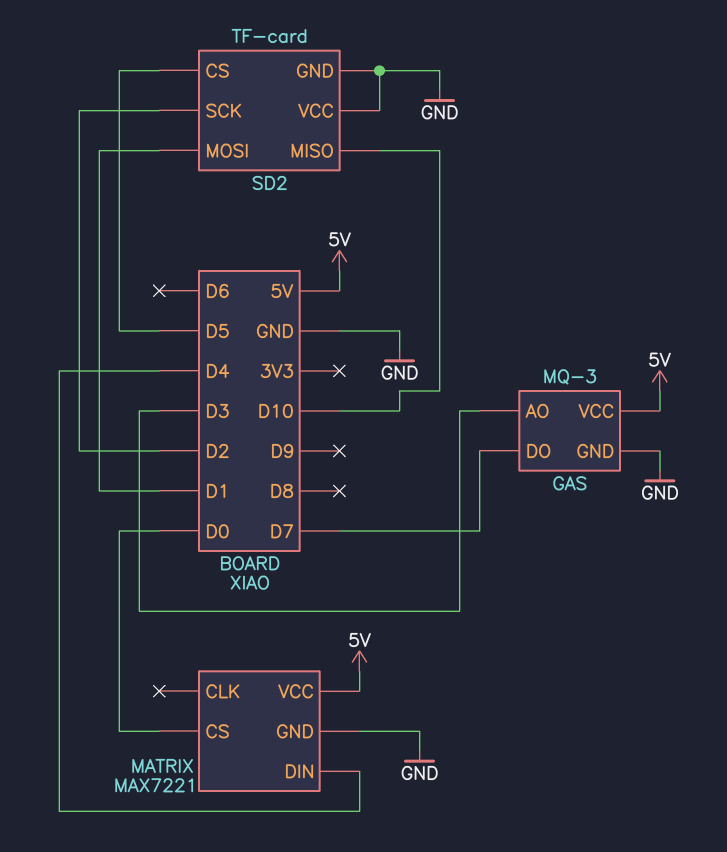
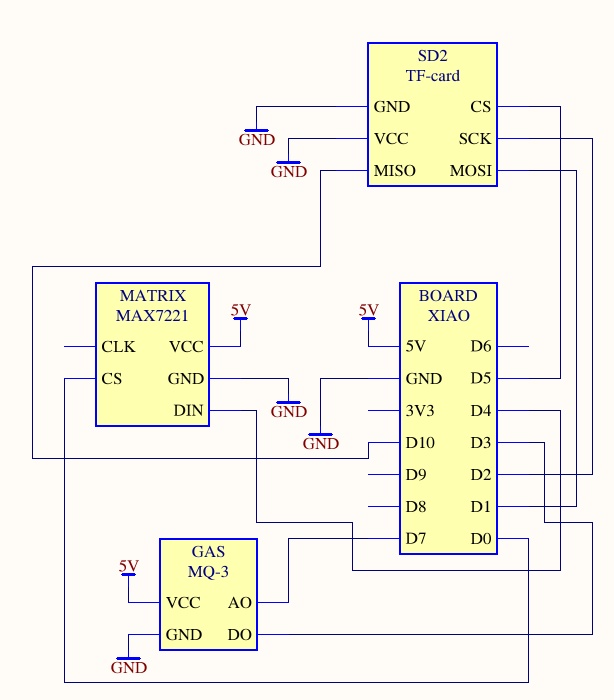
GAS pin AO: D3 -> D7
GAS pin DO: D7 -> D3

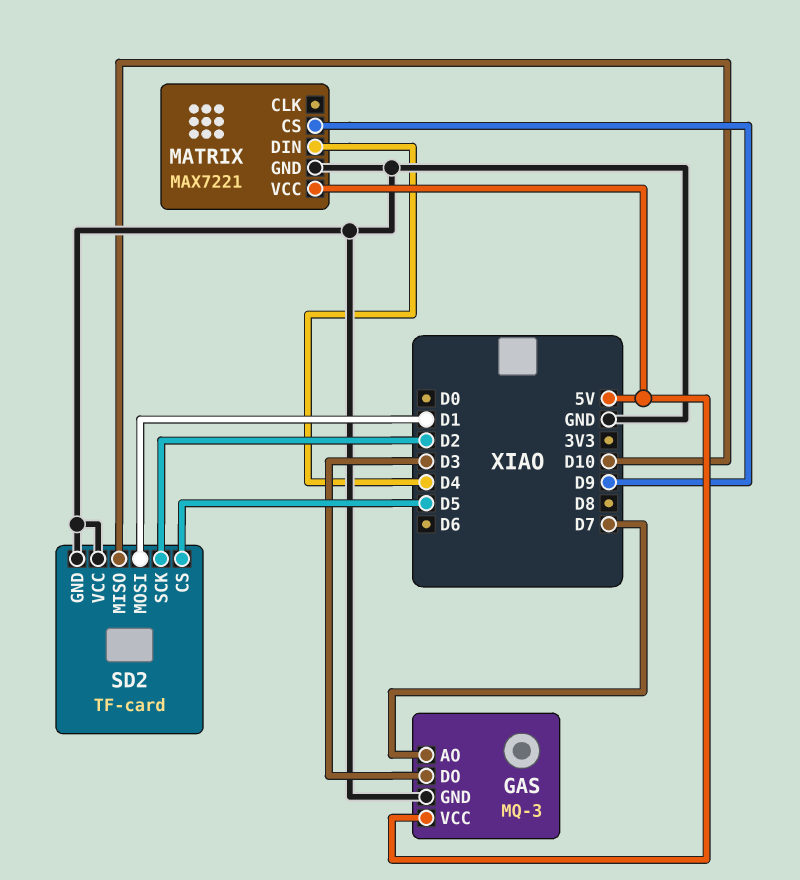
MATRIX pin CS: D0 -> D9

